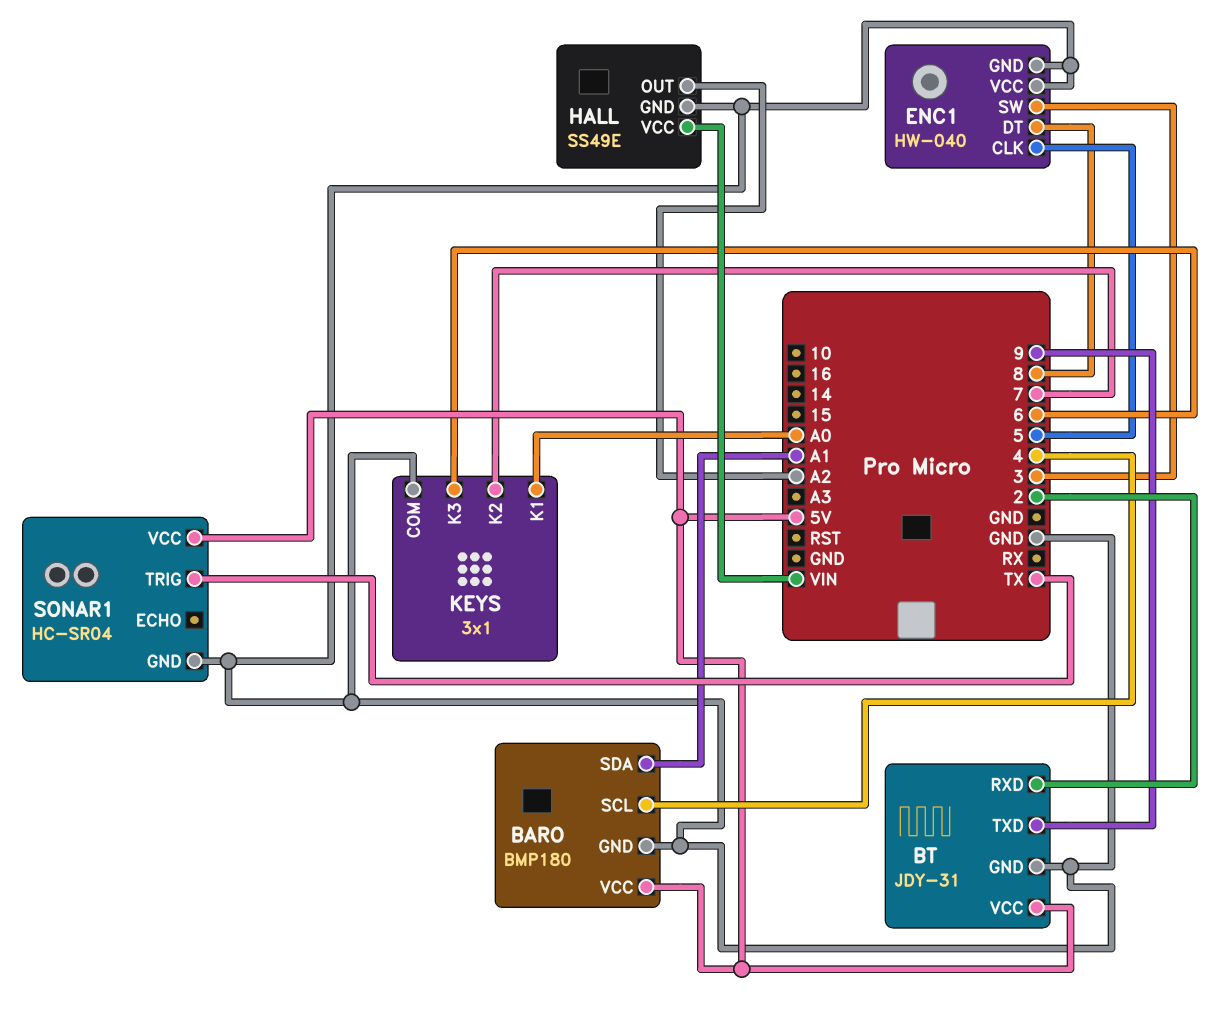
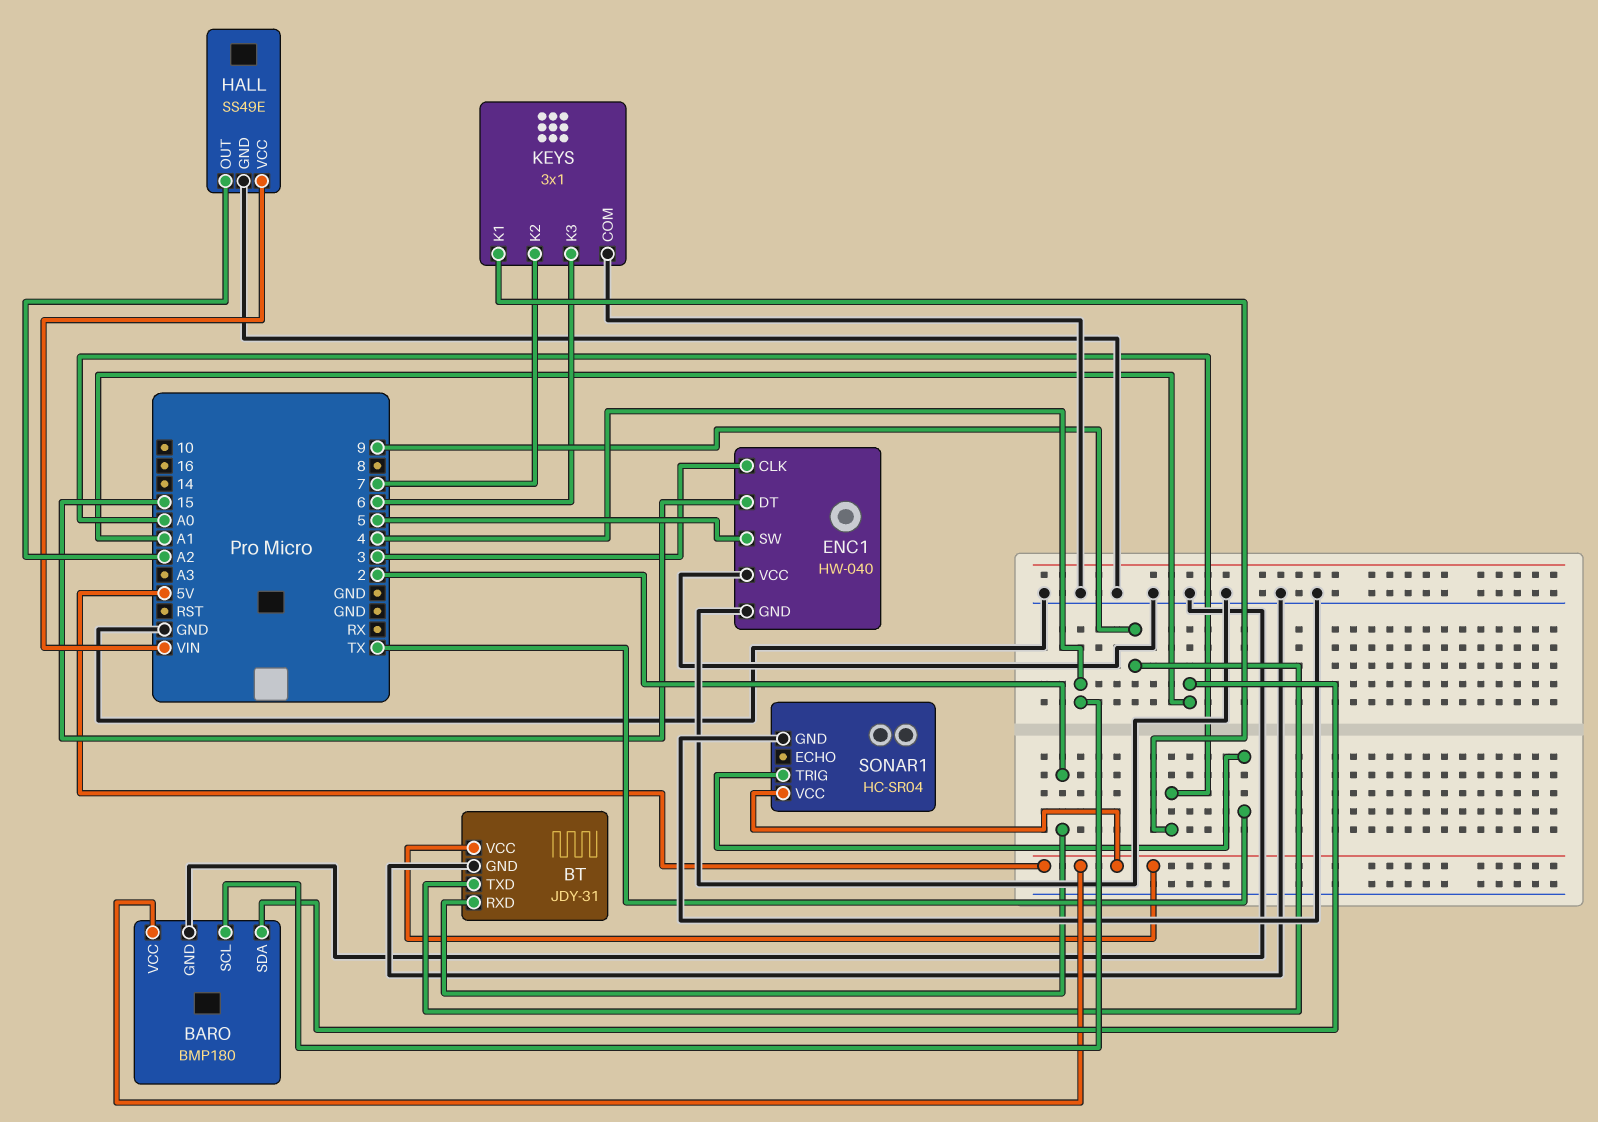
ENC1 pin CLK: 5 -> 3
ENC1 pin DT: 8 -> 15
ENC1 pin SW: 3 -> 5

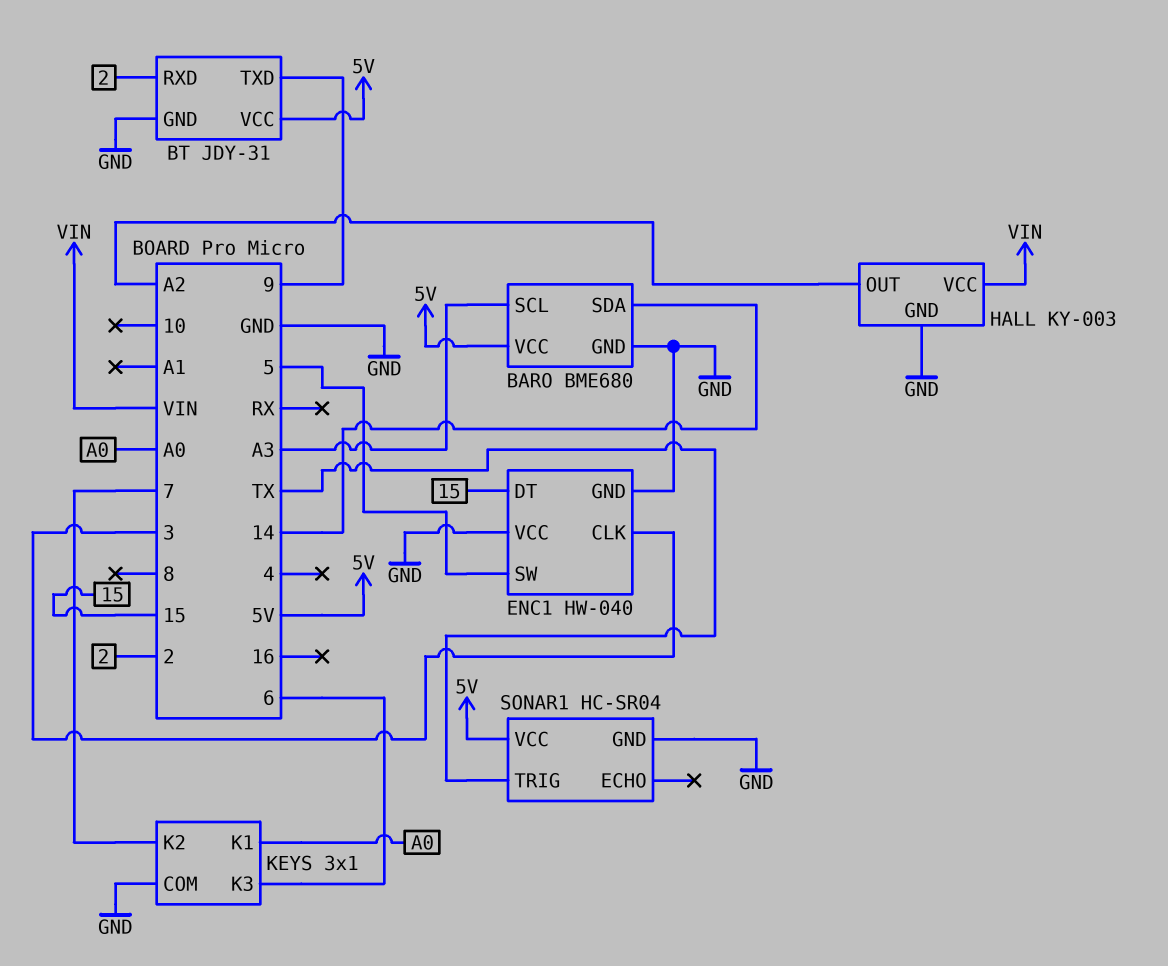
BARO: BMP180 -> BME680
BARO pin SCL: 4 -> A3
BARO pin SDA: A1 -> 14
HALL: SS49E -> KY-003

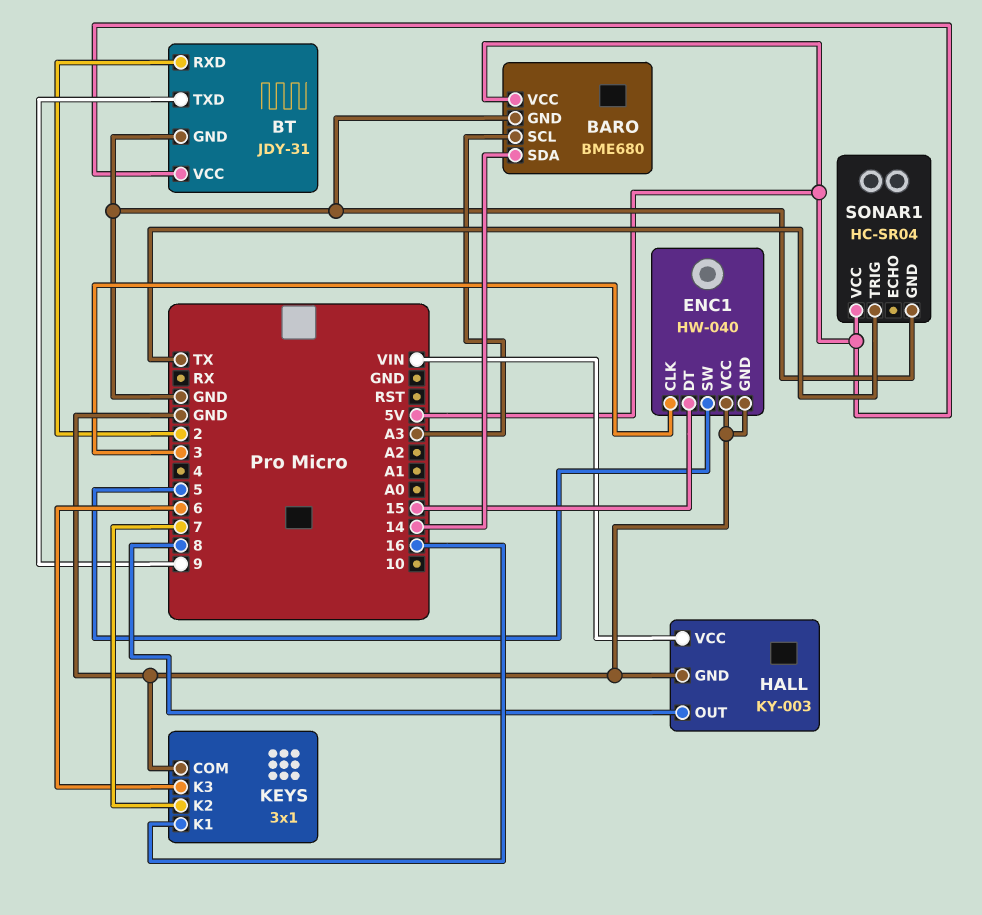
HALL pin OUT: A2 -> 8
KEYS pin K1: A0 -> 16

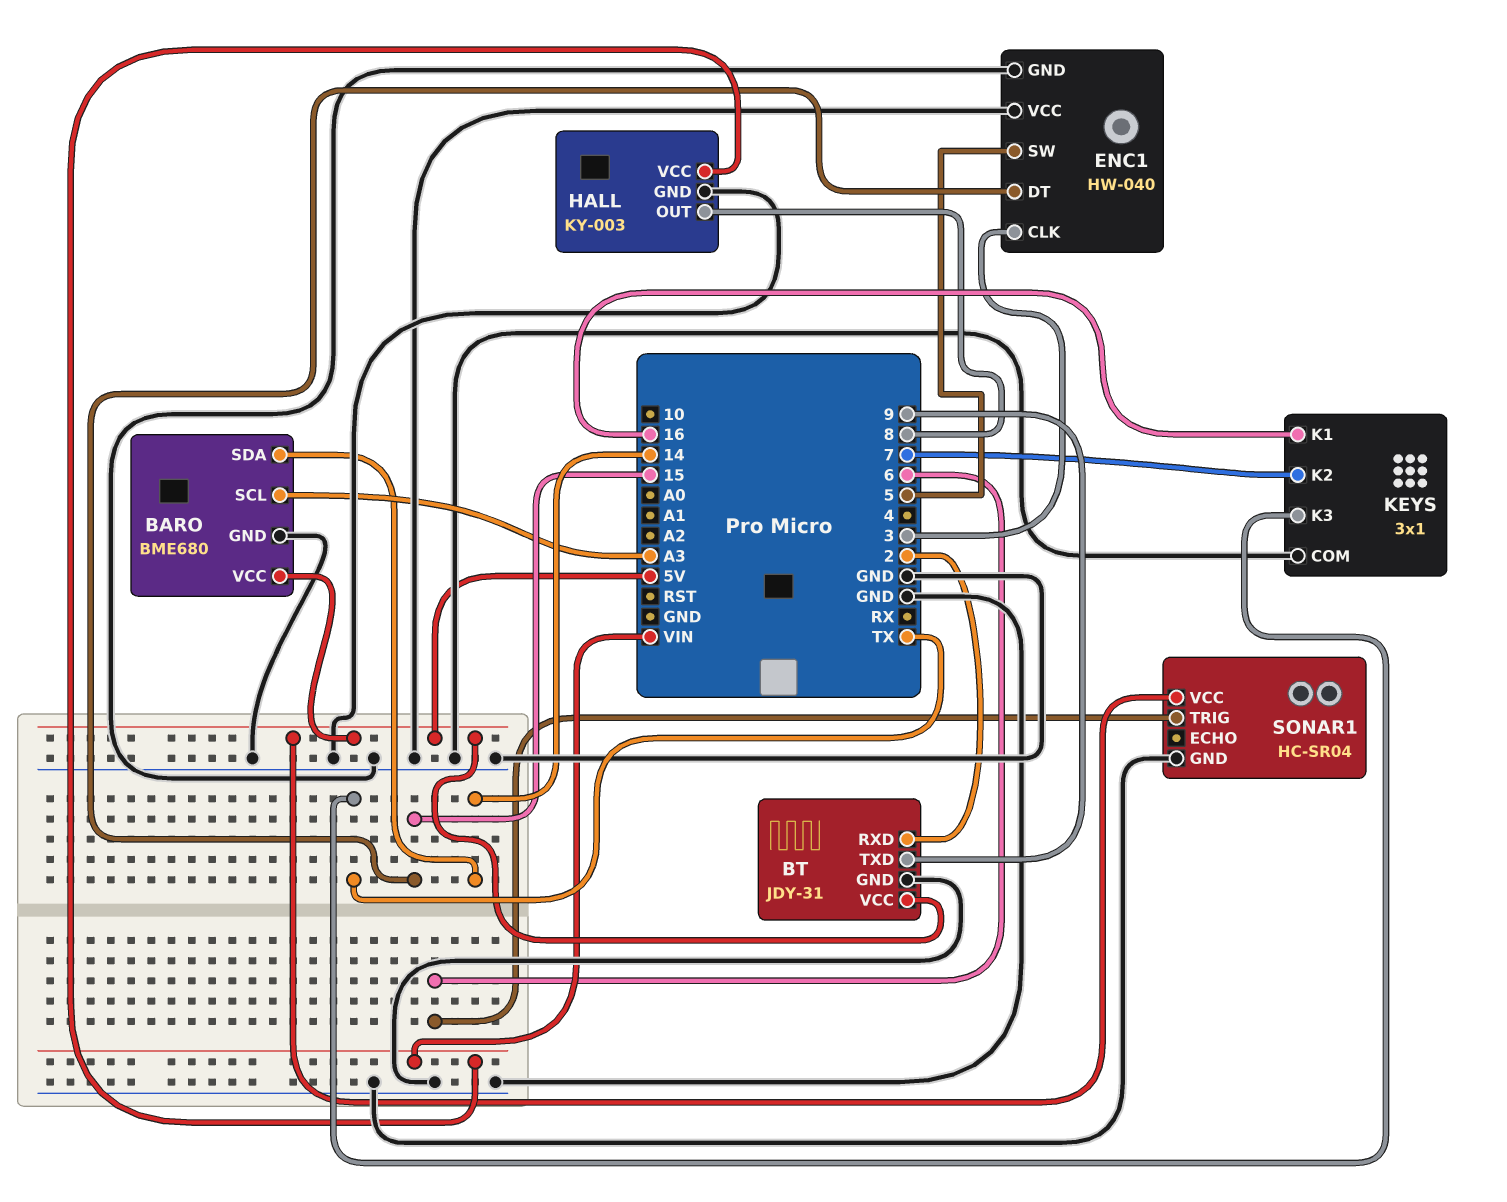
KEYS pin K3: 6 -> TX
SONAR1 pin TRIG: TX -> 6

